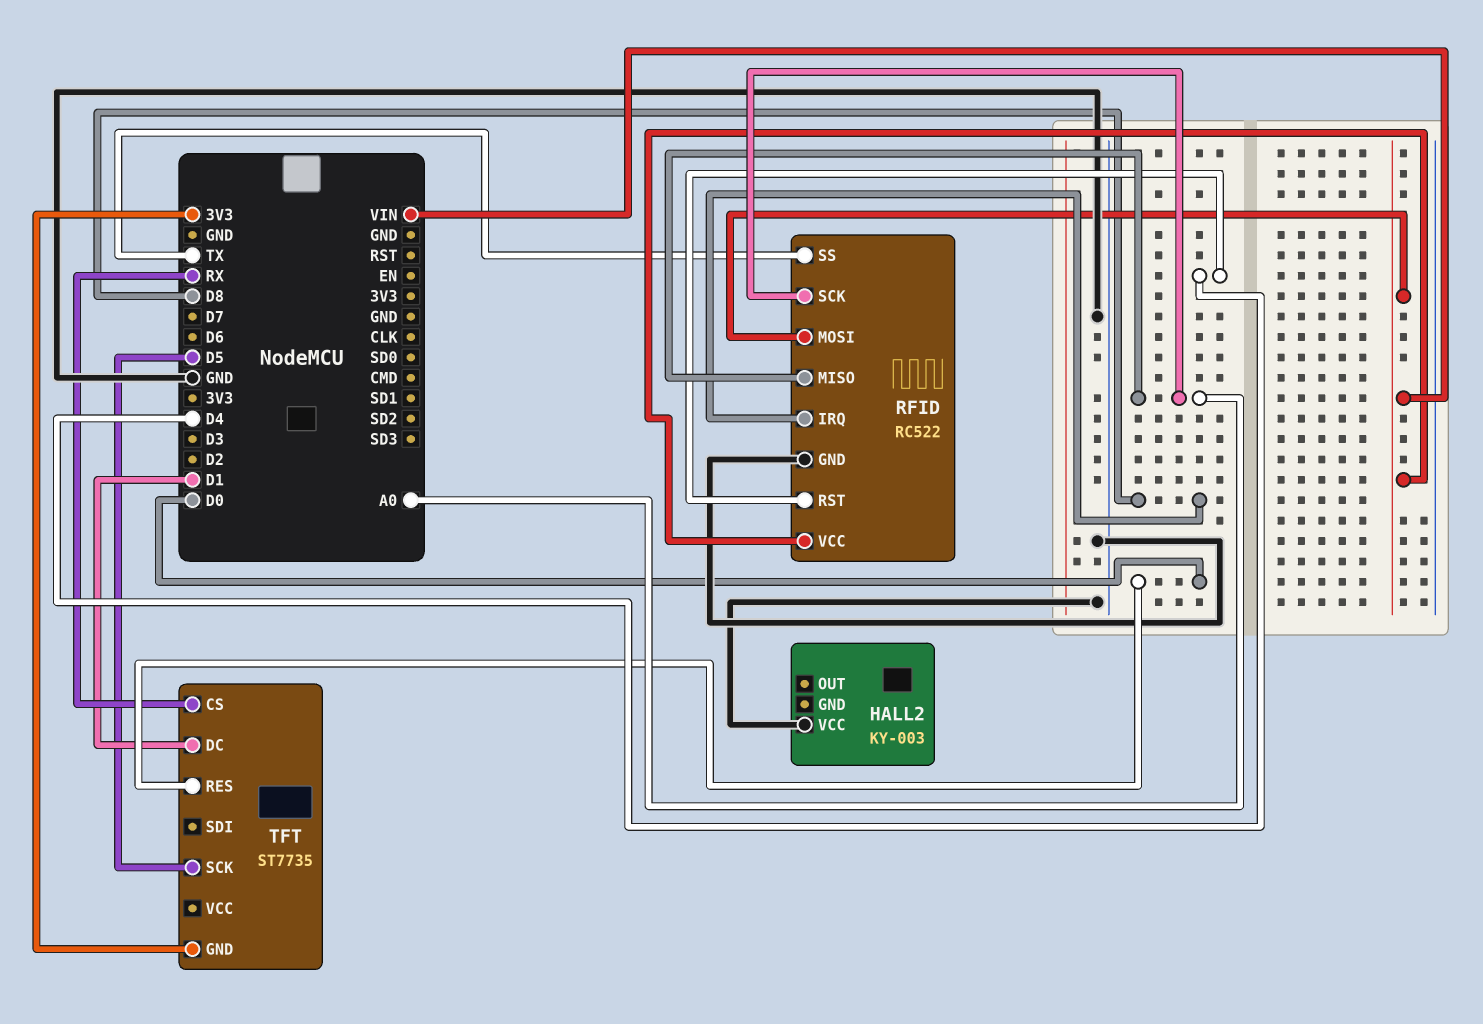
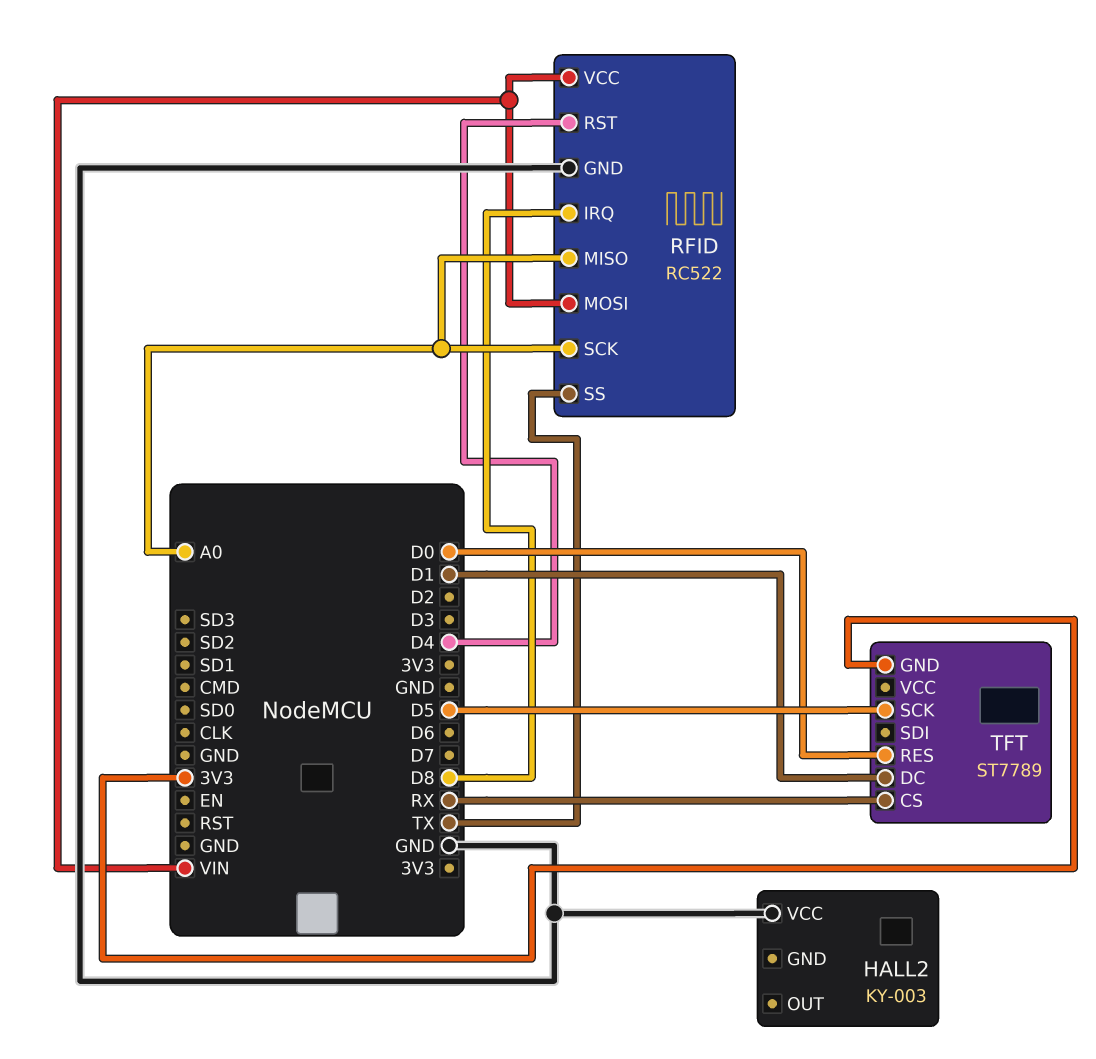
TFT: ST7735 -> ST7789

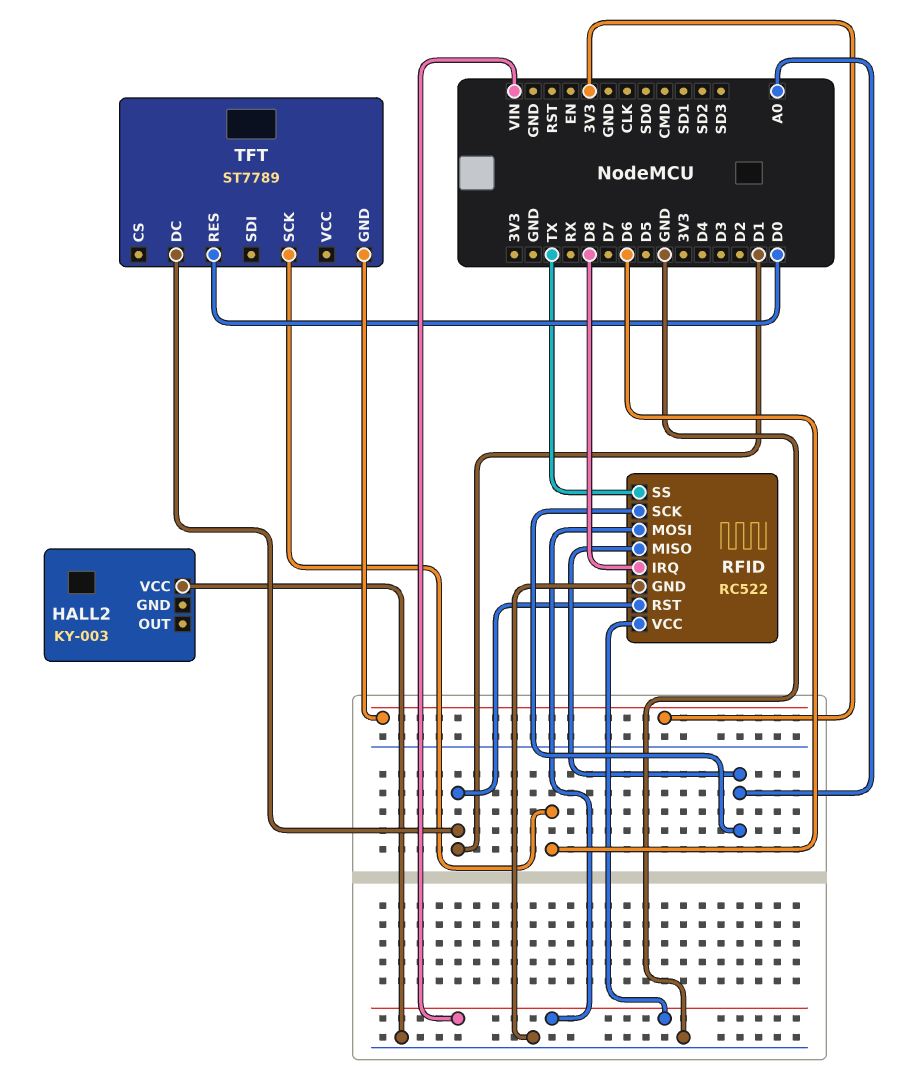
RFID pin RST: D4 -> D1
TFT pin CS: RX -> none
TFT pin SCK: D5 -> D6

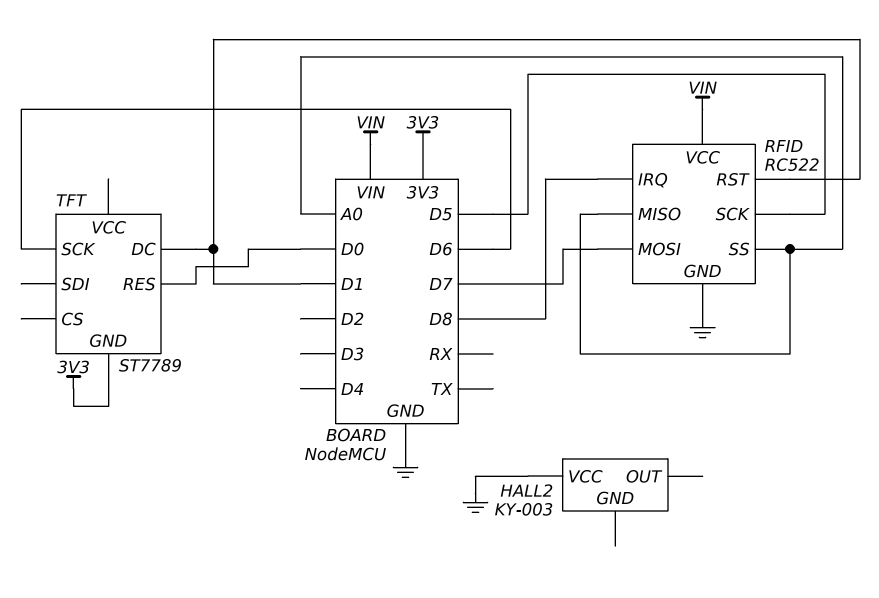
RFID pin MOSI: VIN -> D7
RFID pin SCK: A0 -> D5
RFID pin SS: TX -> A0

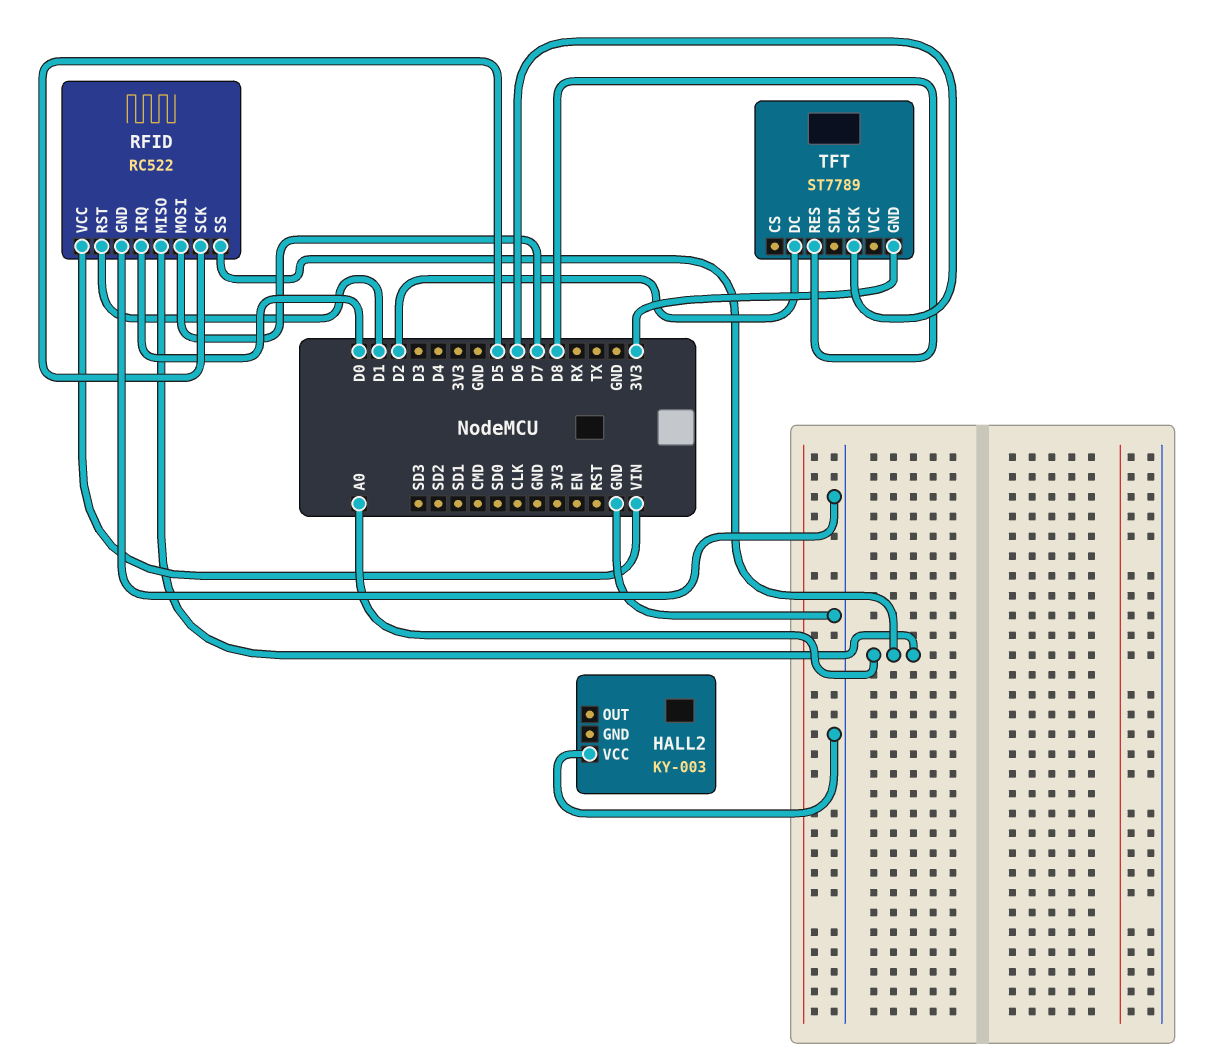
RFID pin IRQ: D8 -> D0
TFT pin DC: D1 -> D2
TFT pin RES: D0 -> D8

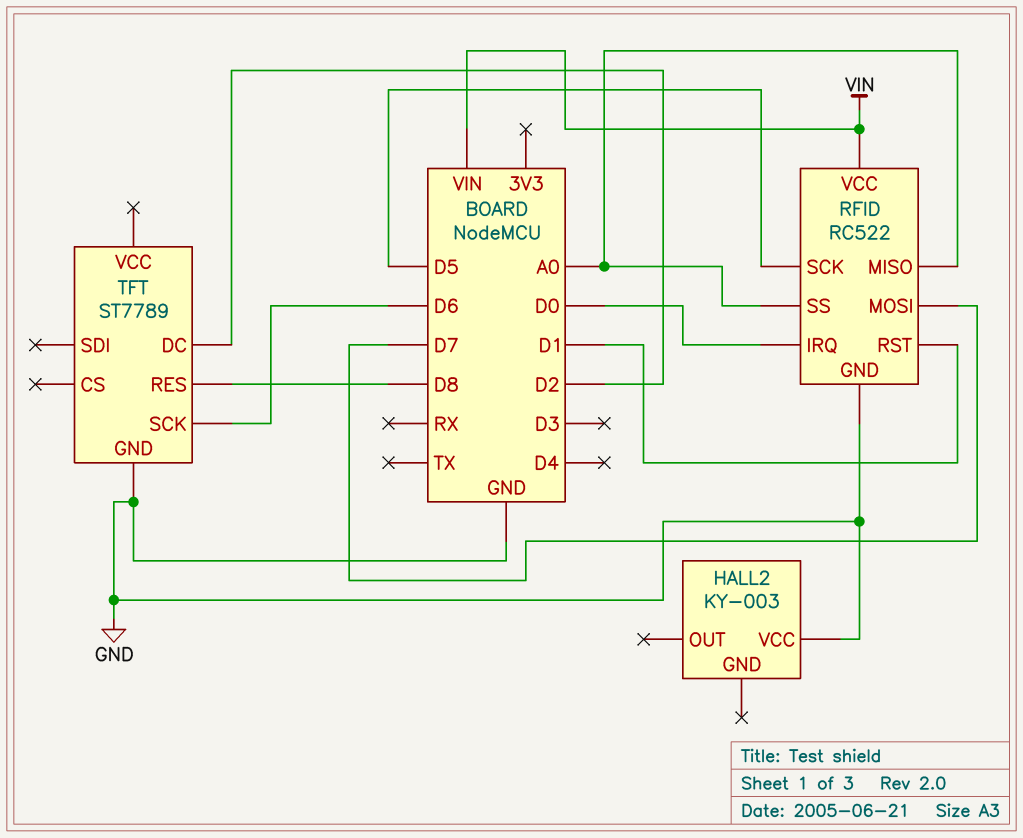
TFT pin GND: 3V3 -> GND

